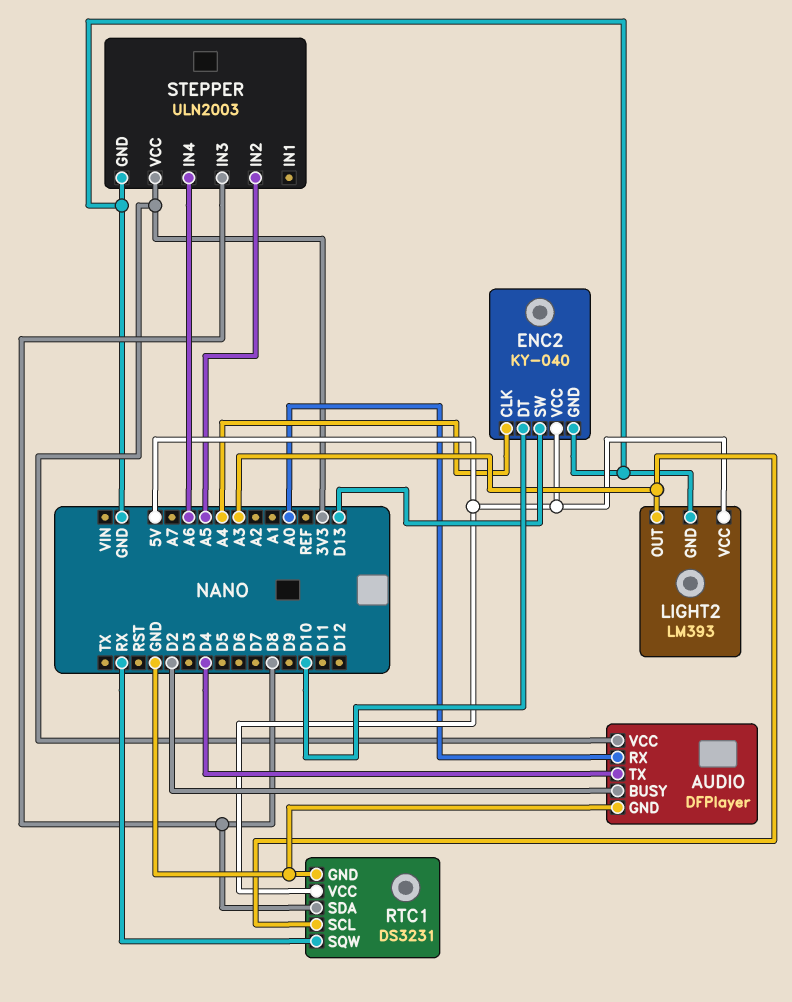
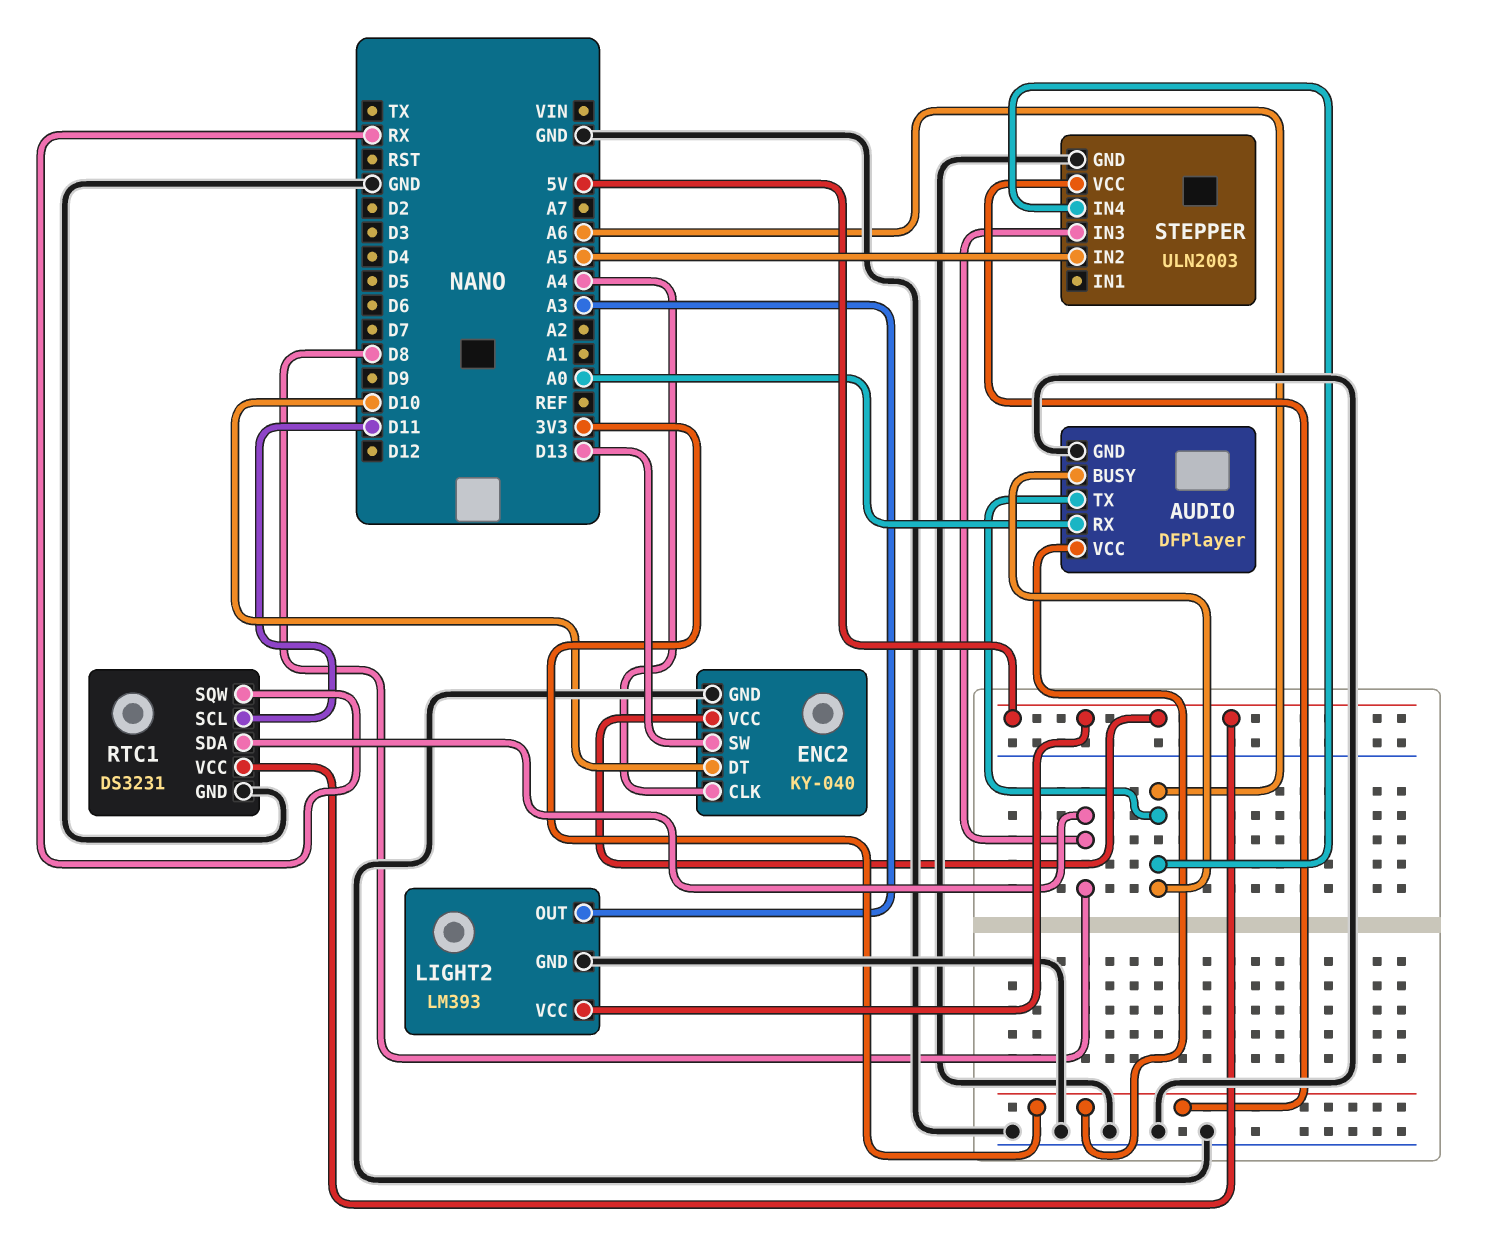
AUDIO pin BUSY: D2 -> A6
AUDIO pin TX: D4 -> A6
RTC1 pin SCL: A3 -> D11

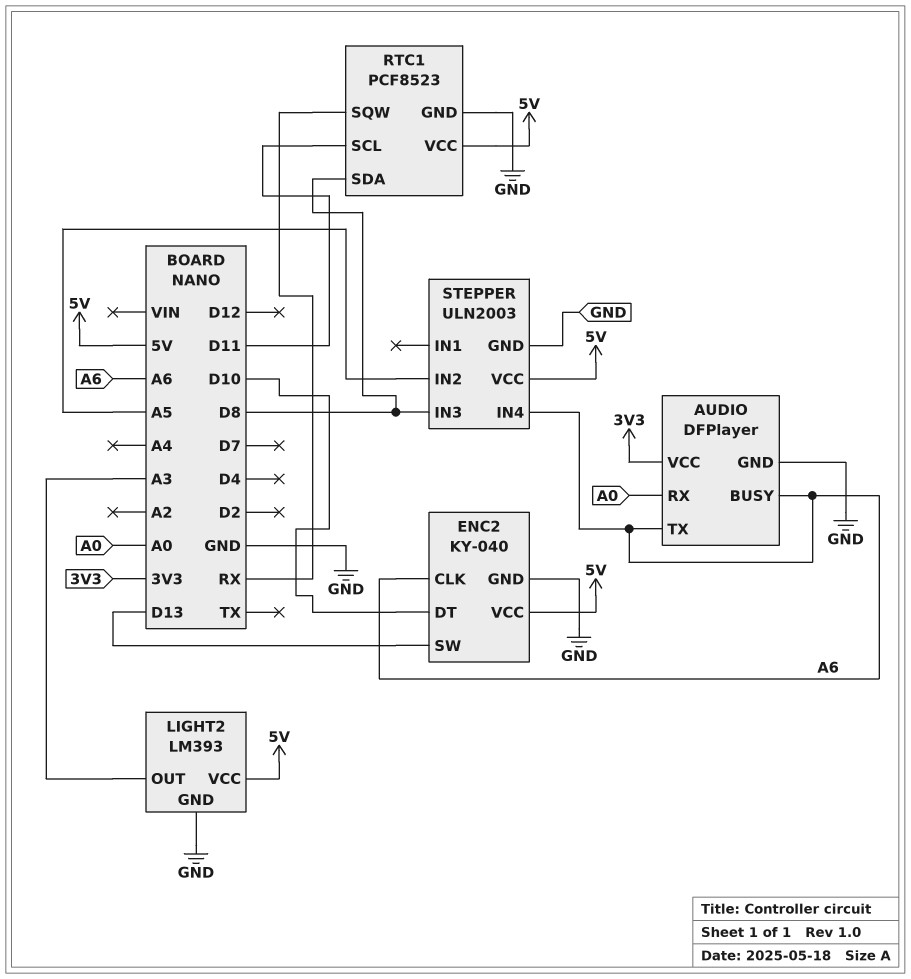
ENC2 pin CLK: A4 -> A6
RTC1: DS3231 -> PCF8523
STEPPER pin VCC: 3V3 -> 5V

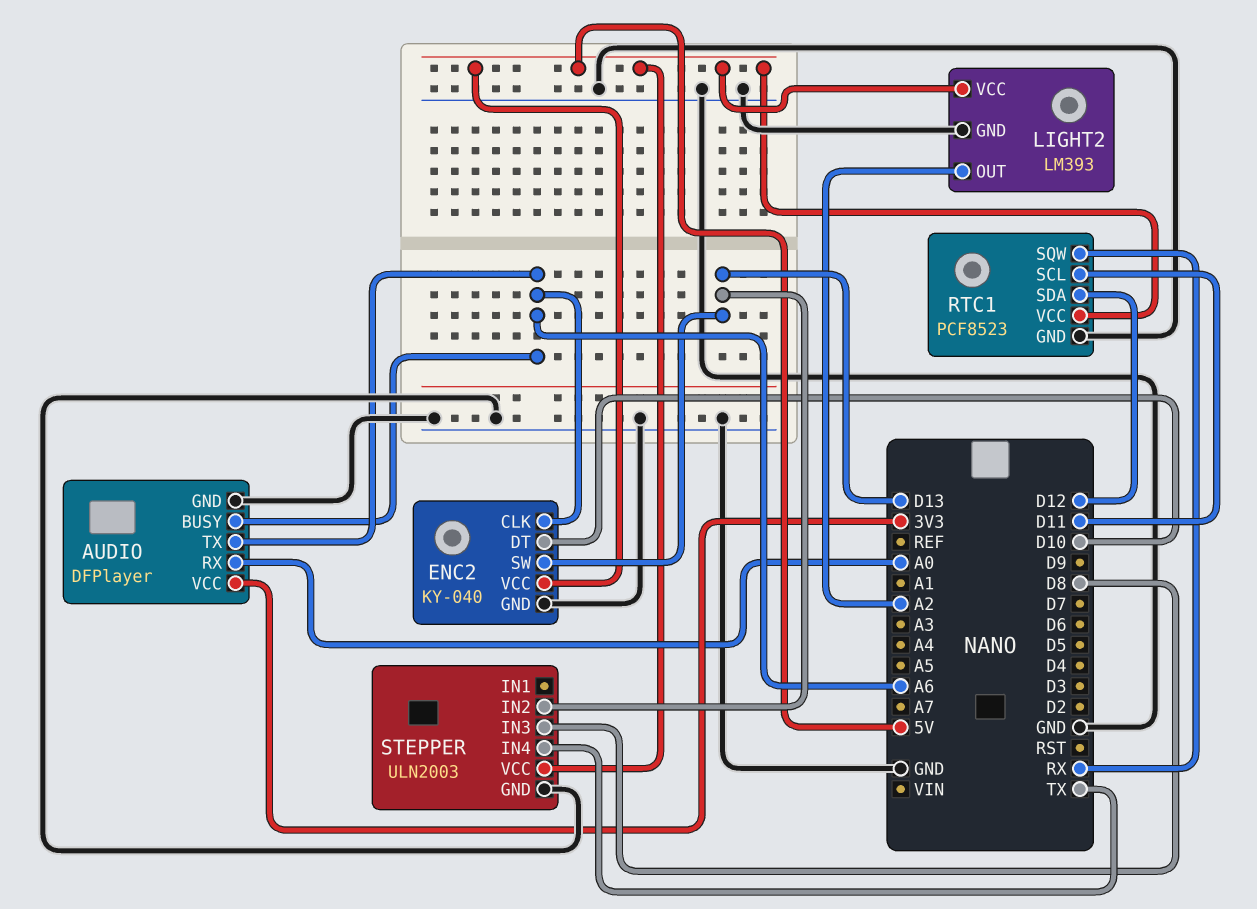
LIGHT2 pin OUT: A3 -> A2
RTC1 pin SDA: D8 -> D12
STEPPER pin IN2: A5 -> D13
STEPPER pin IN4: A6 -> TX

